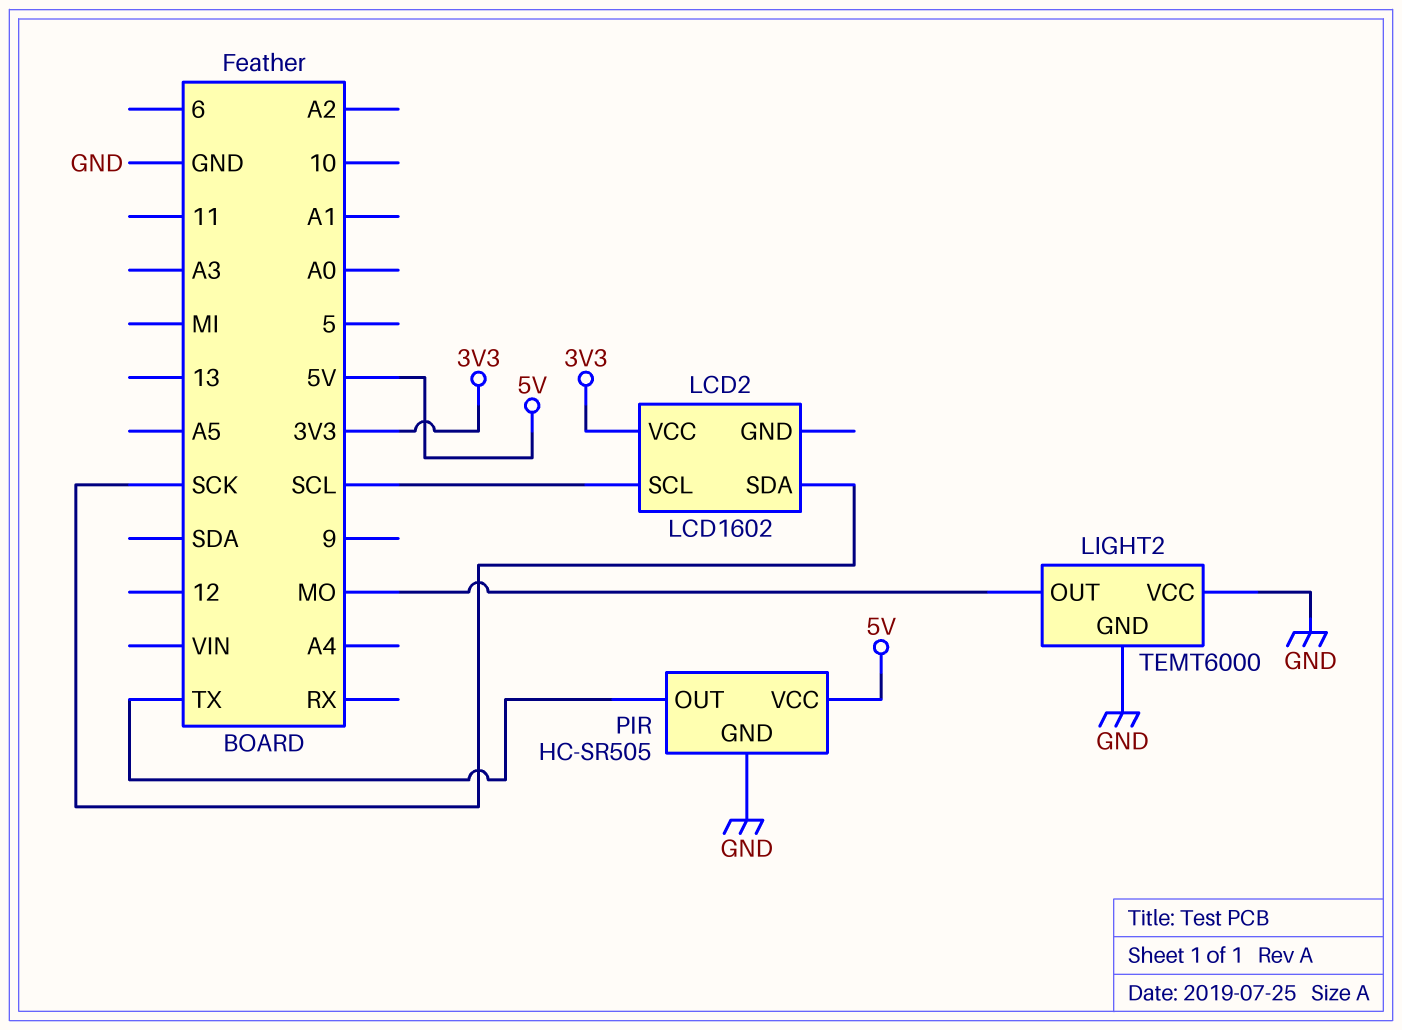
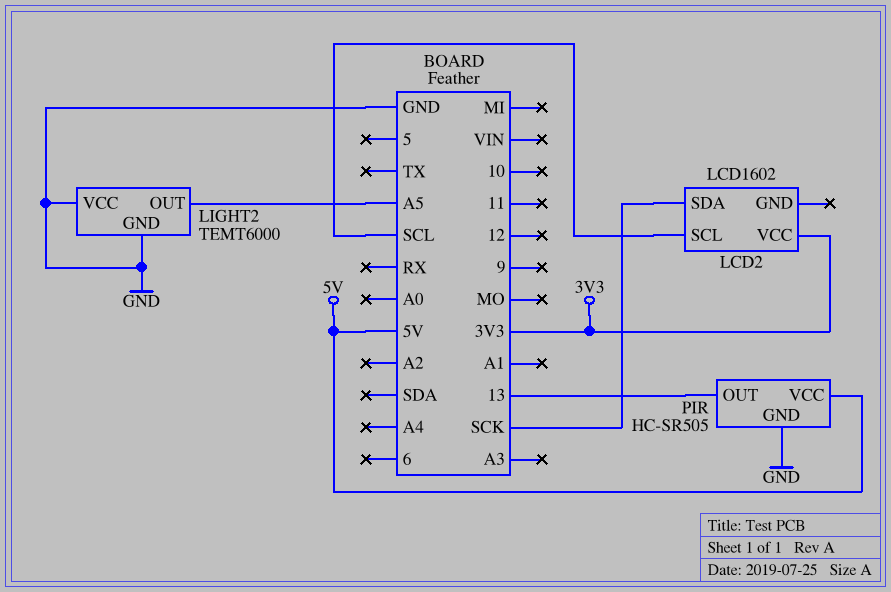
LIGHT2 pin OUT: MO -> A5
PIR pin OUT: TX -> 13

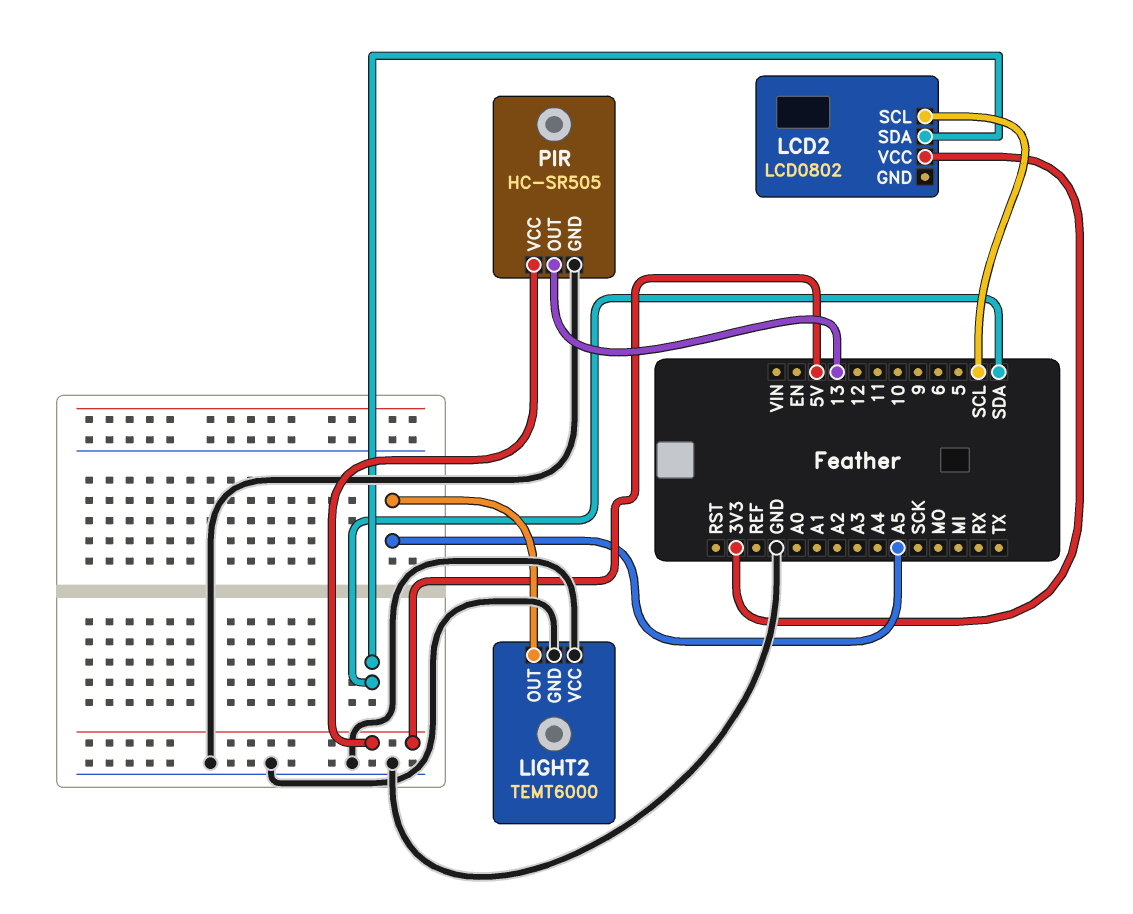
LCD2: LCD1602 -> LCD0802
LCD2 pin SDA: SCK -> SDA

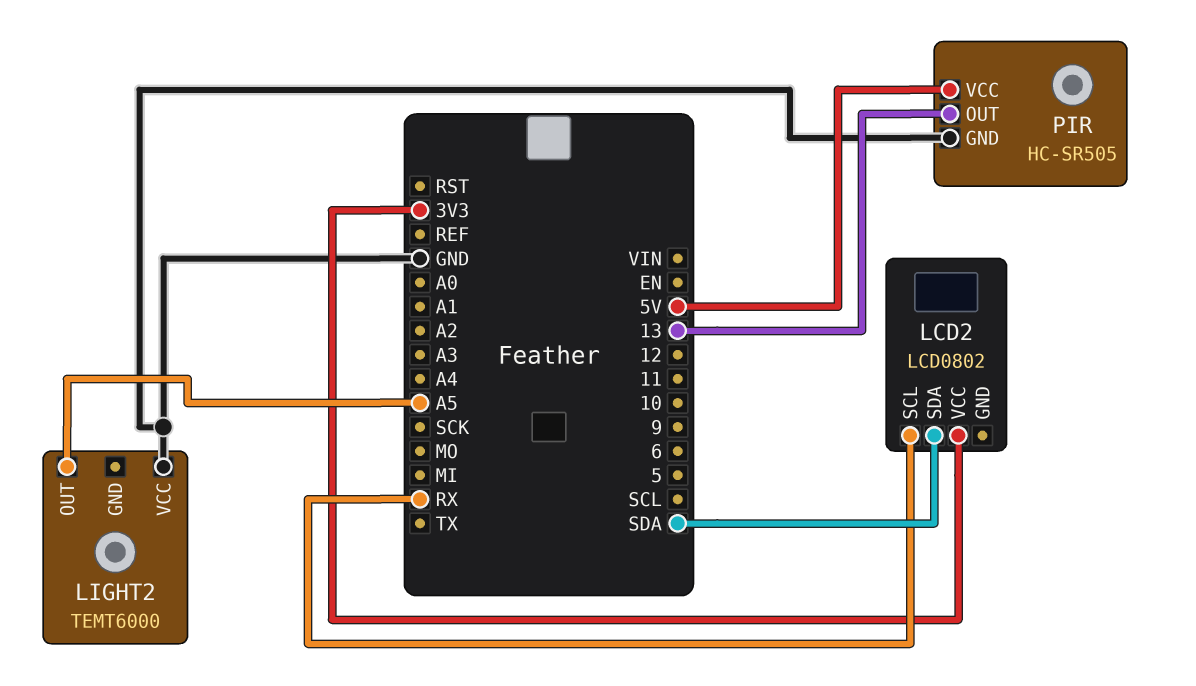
LCD2 pin SCL: SCL -> RX
LIGHT2 pin GND: GND -> none

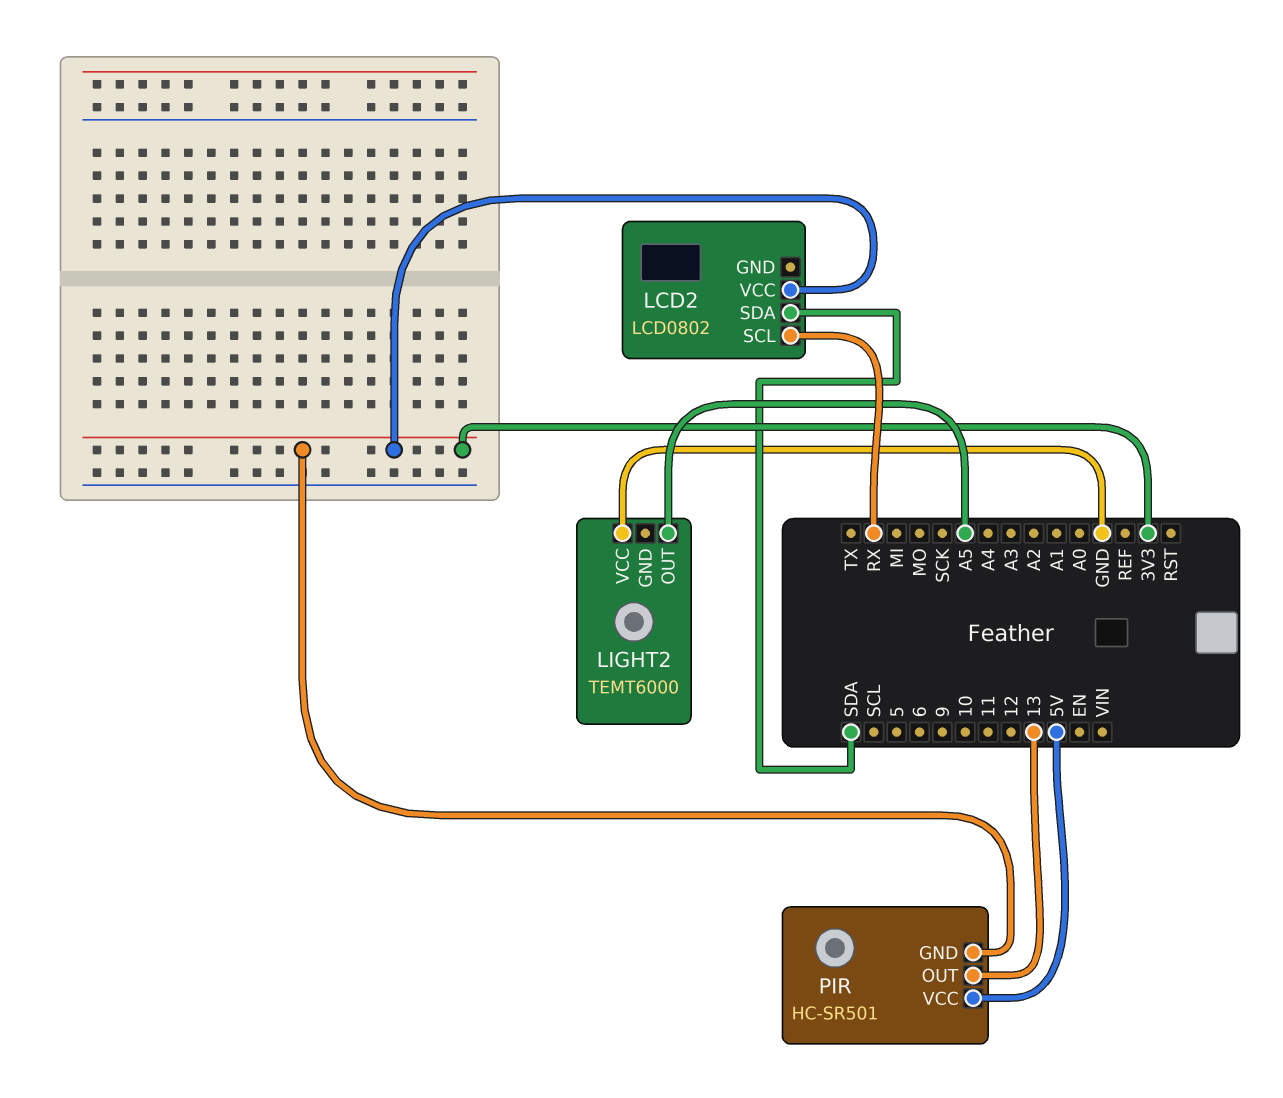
PIR: HC-SR505 -> HC-SR501
PIR pin GND: GND -> 3V3

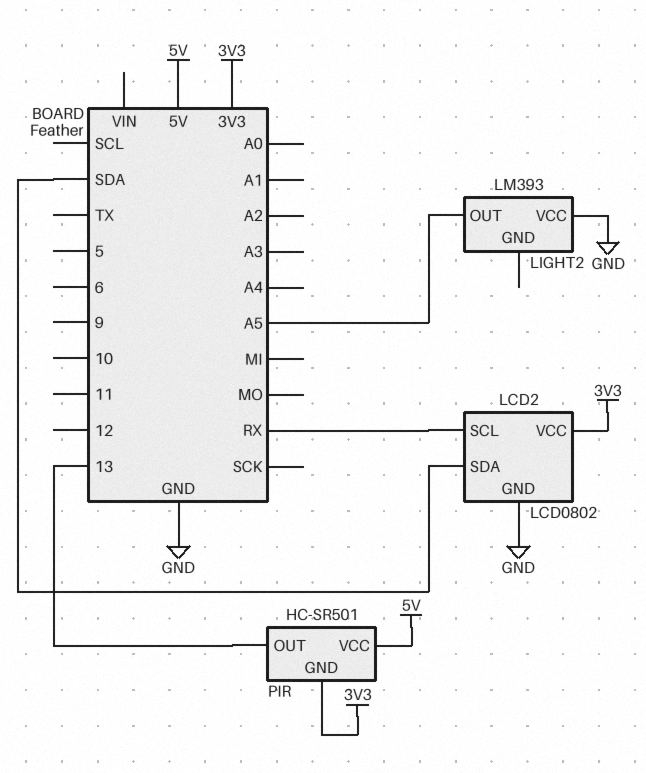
LCD2 pin GND: none -> GND
LIGHT2: TEMT6000 -> LM393

